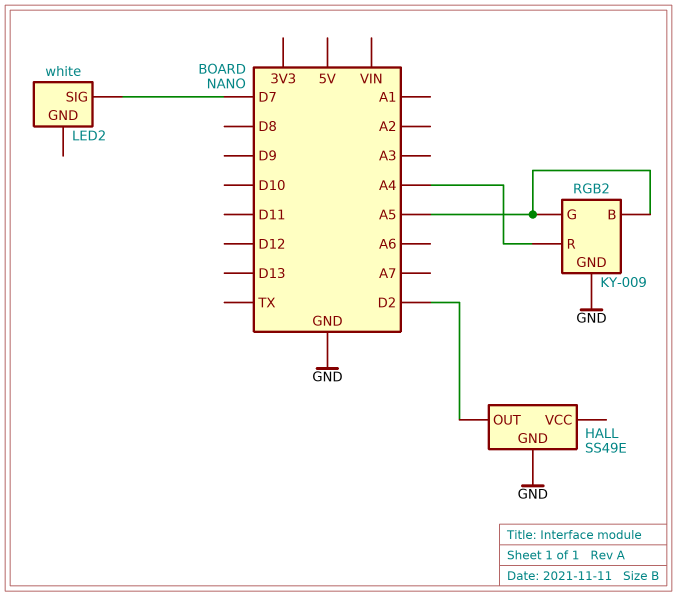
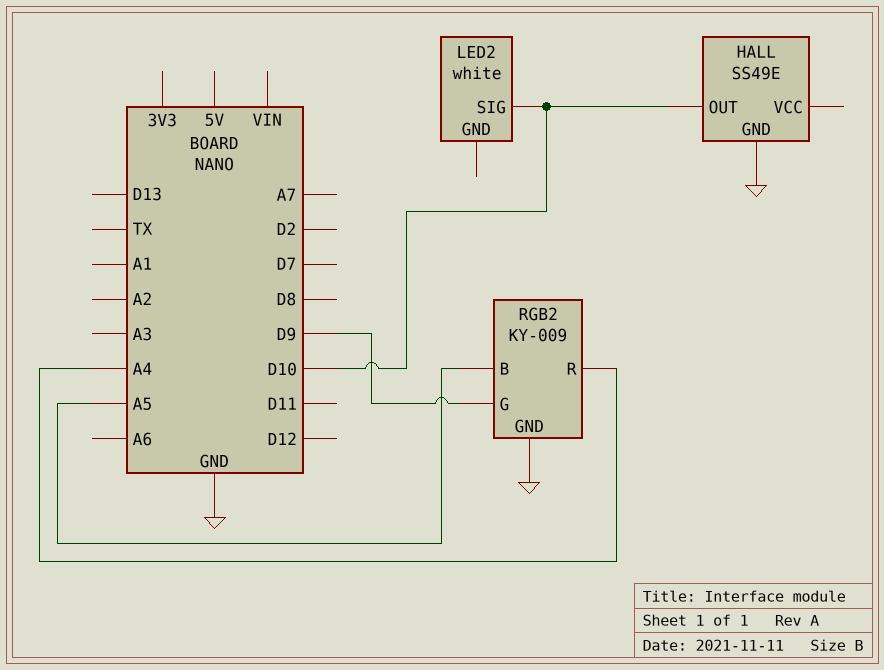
HALL pin OUT: D2 -> D10
LED2 pin SIG: D7 -> D10
RGB2 pin G: A5 -> D9

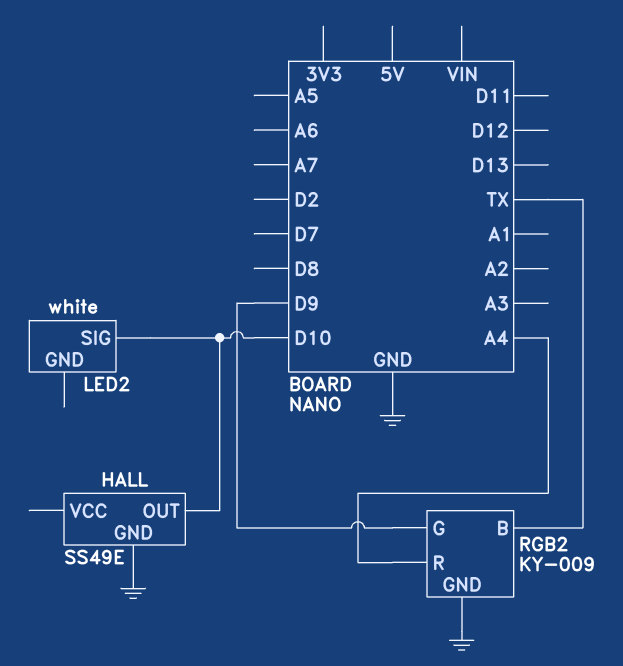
RGB2 pin B: A5 -> TX

